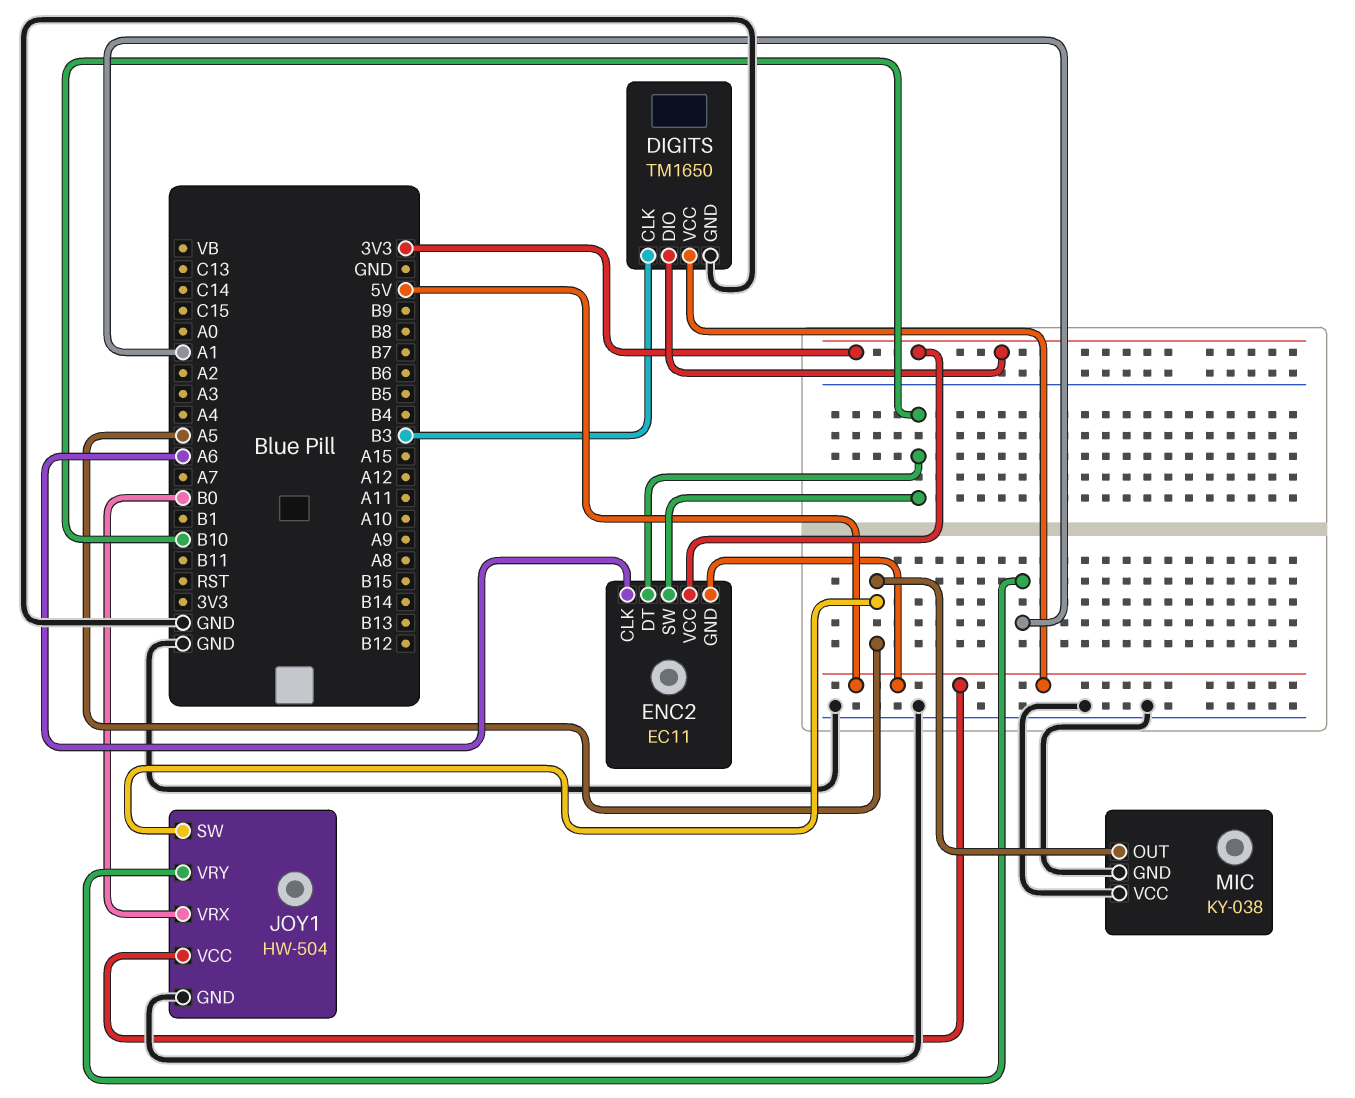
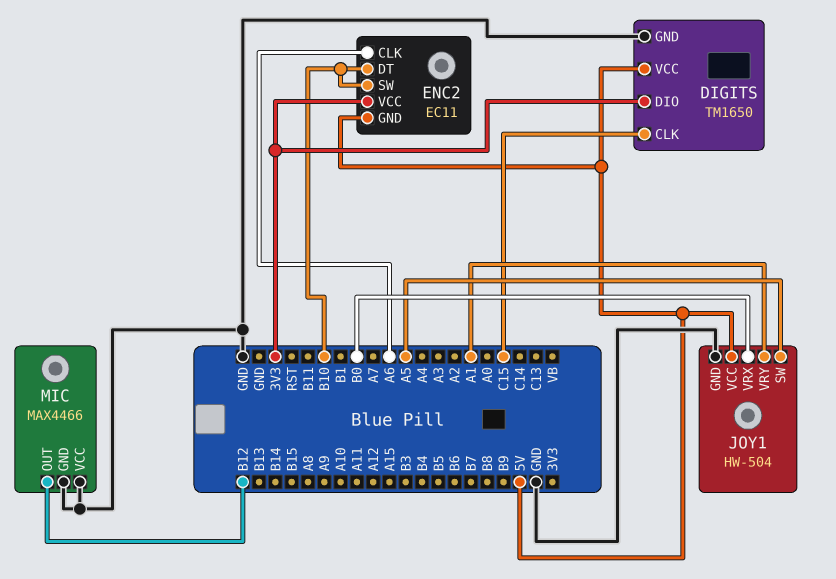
DIGITS pin CLK: B3 -> C15
MIC: KY-038 -> MAX4466
MIC pin OUT: A5 -> B12

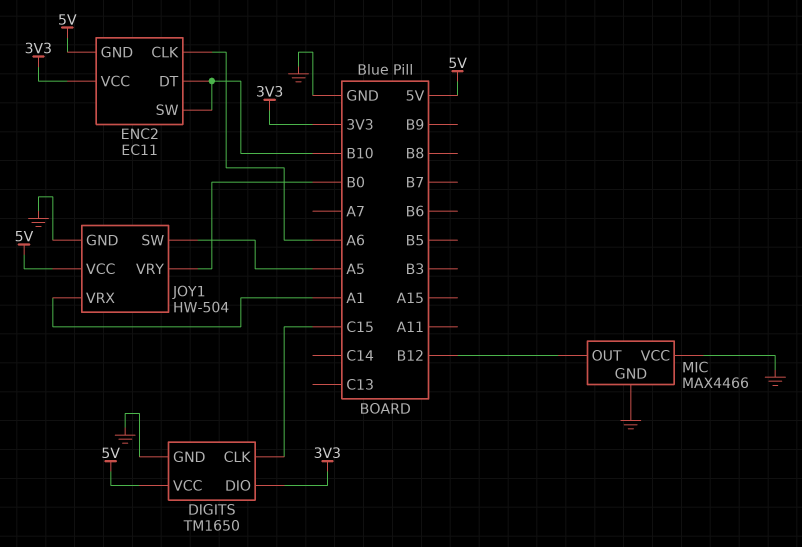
JOY1 pin VRX: B0 -> A1
JOY1 pin VRY: A1 -> B0

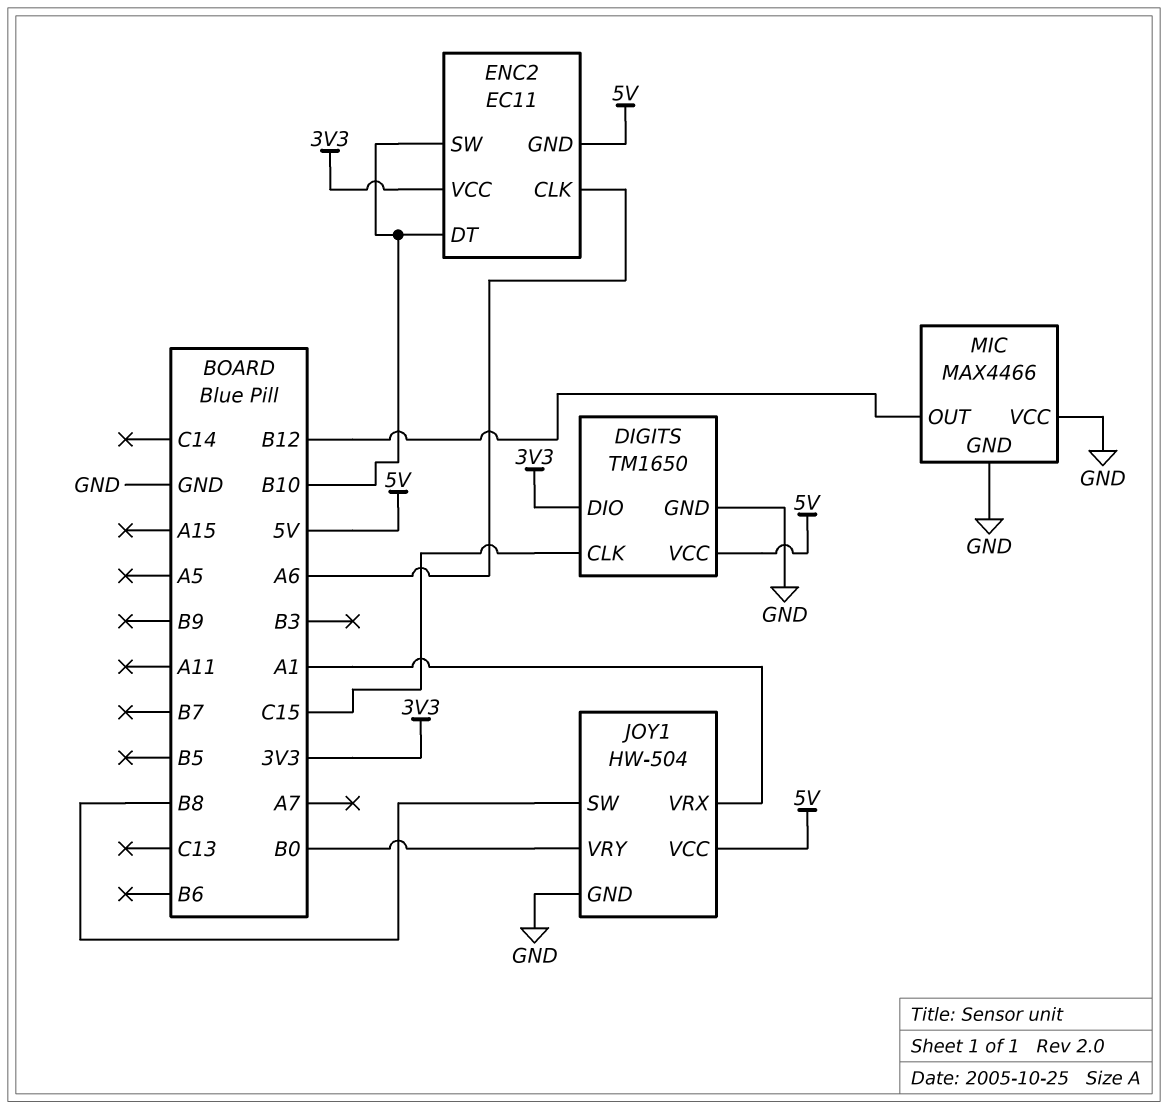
JOY1 pin SW: A5 -> B8

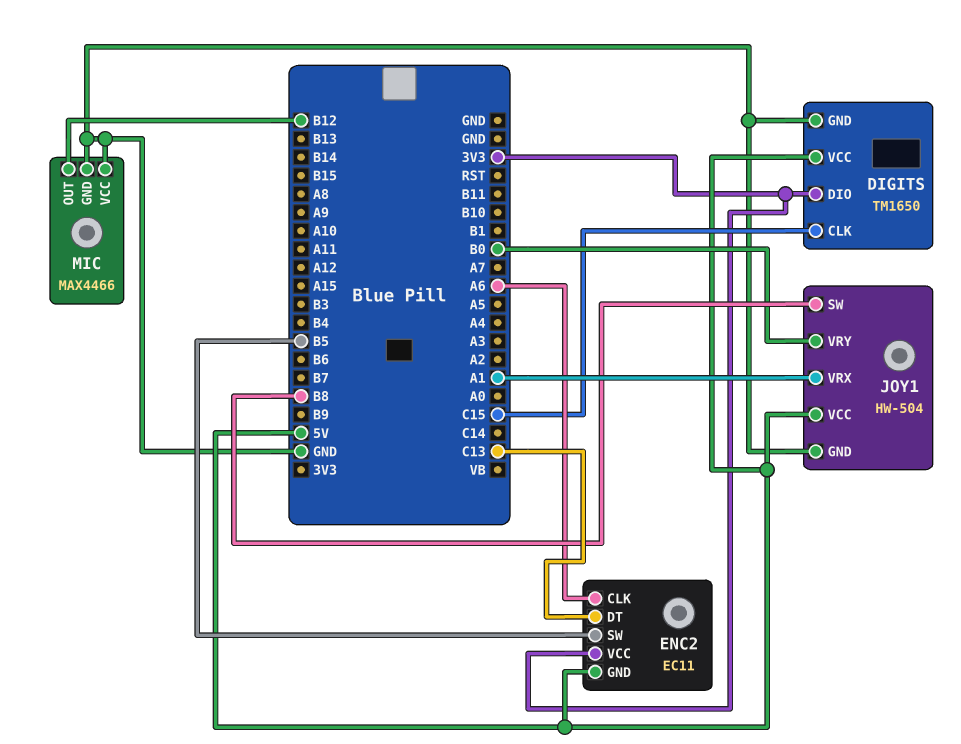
ENC2 pin DT: B10 -> C13
ENC2 pin SW: B10 -> B5

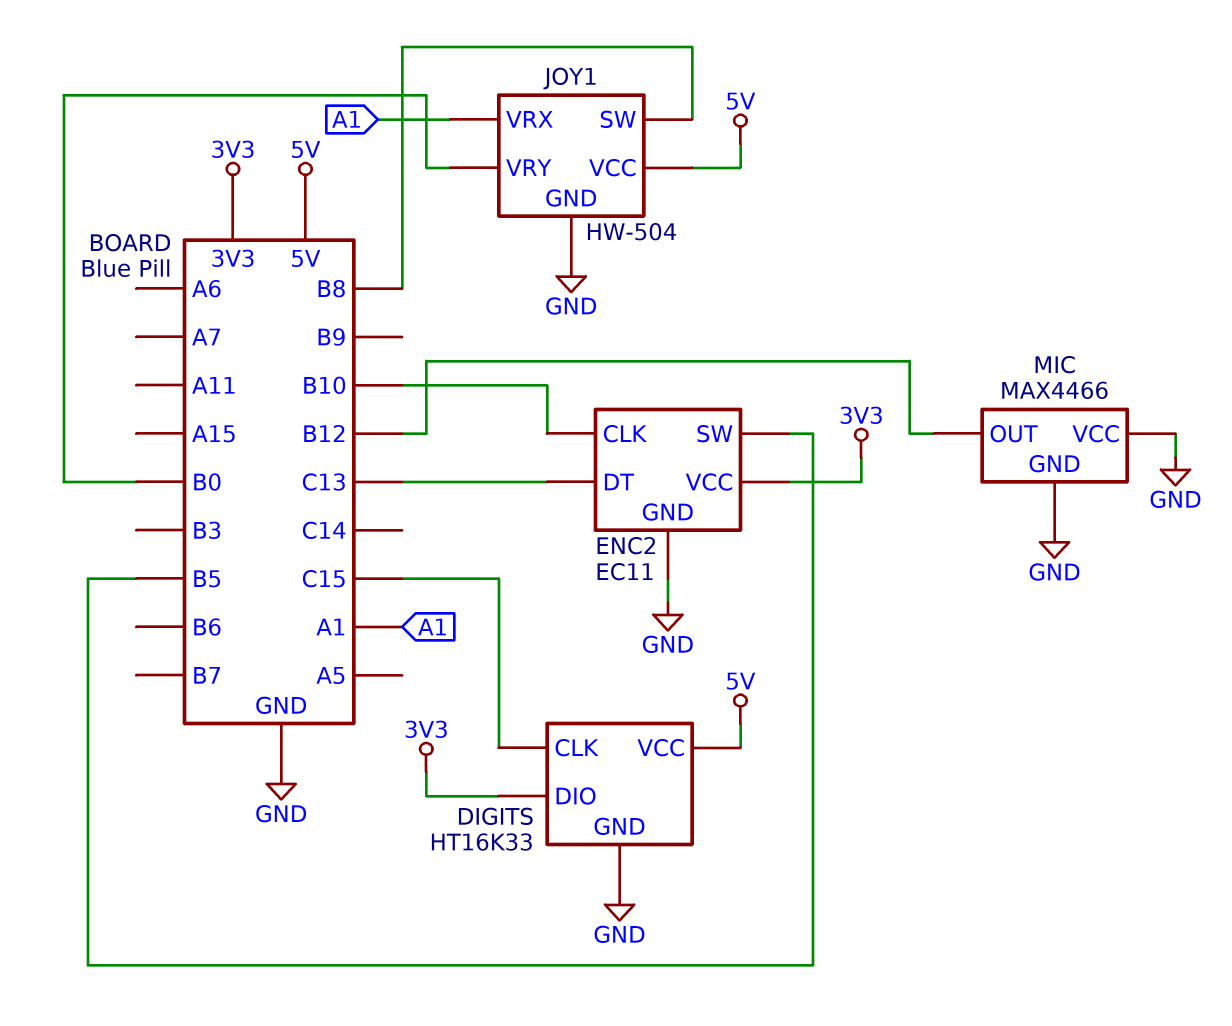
DIGITS: TM1650 -> HT16K33
ENC2 pin CLK: A6 -> B10
ENC2 pin GND: 5V -> GND

